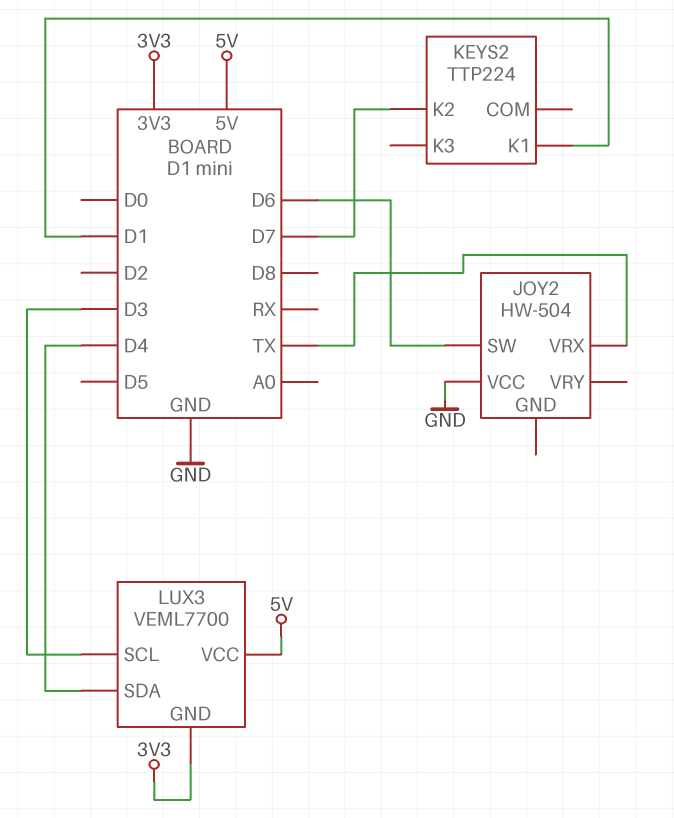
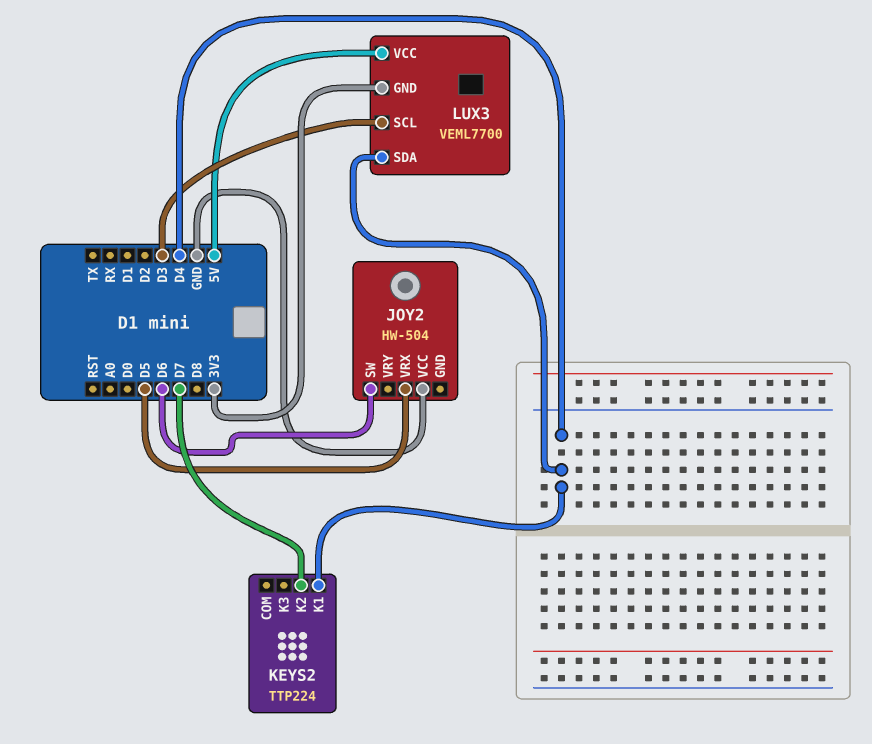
JOY2 pin VRX: TX -> D5
KEYS2 pin K1: D1 -> D4

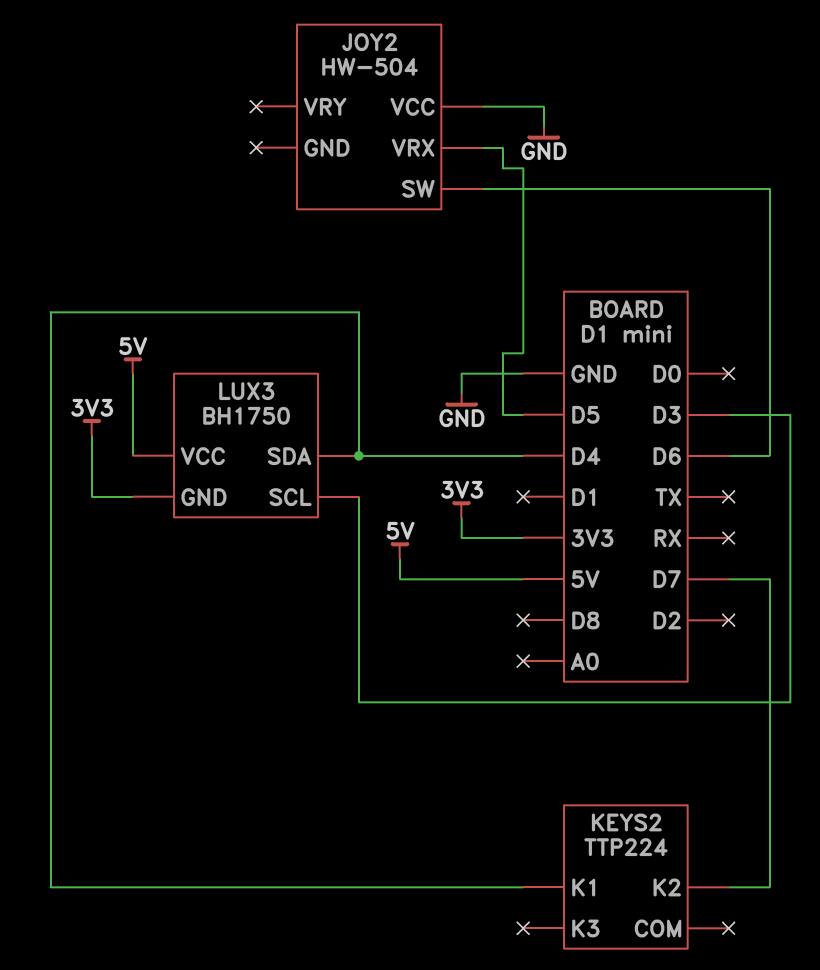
LUX3: VEML7700 -> BH1750

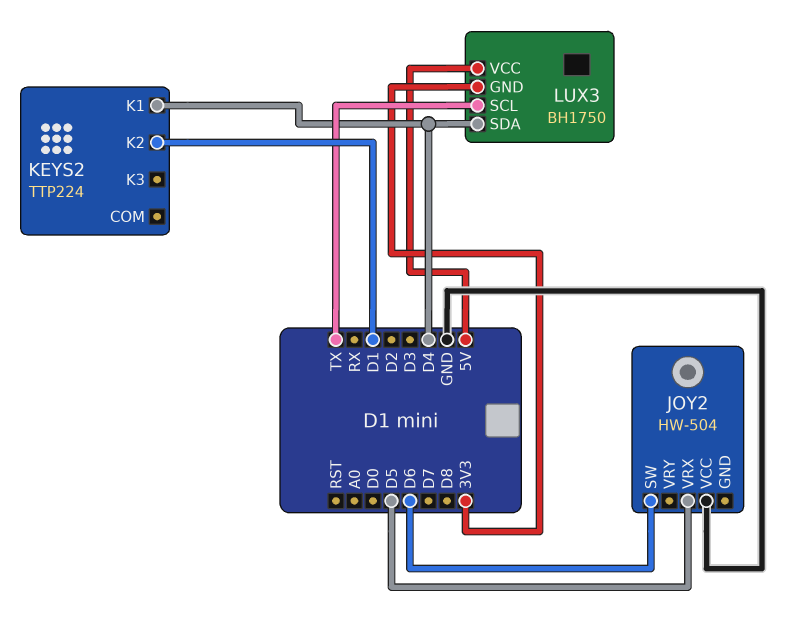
KEYS2 pin K2: D7 -> D1
LUX3 pin SCL: D3 -> TX

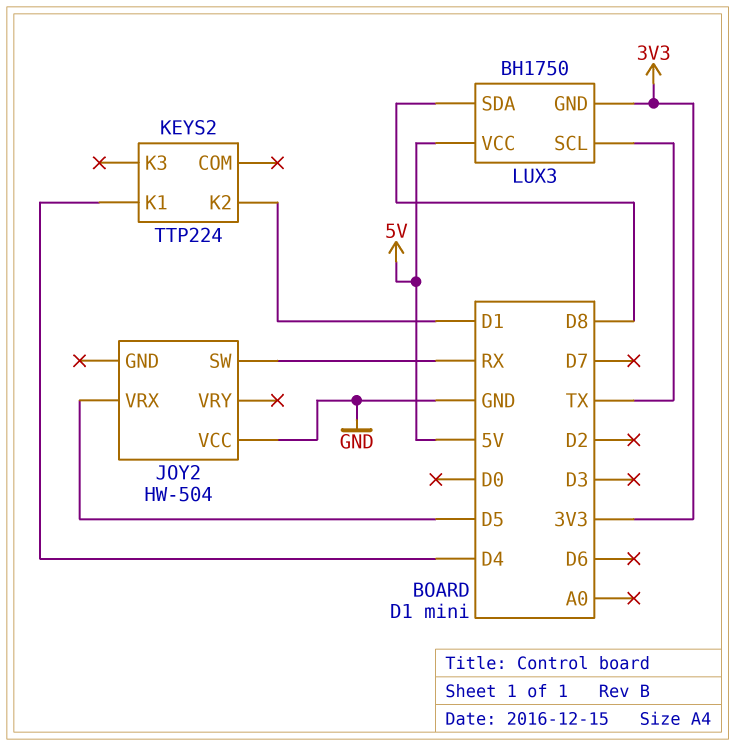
JOY2 pin SW: D6 -> RX
LUX3 pin SDA: D4 -> D8

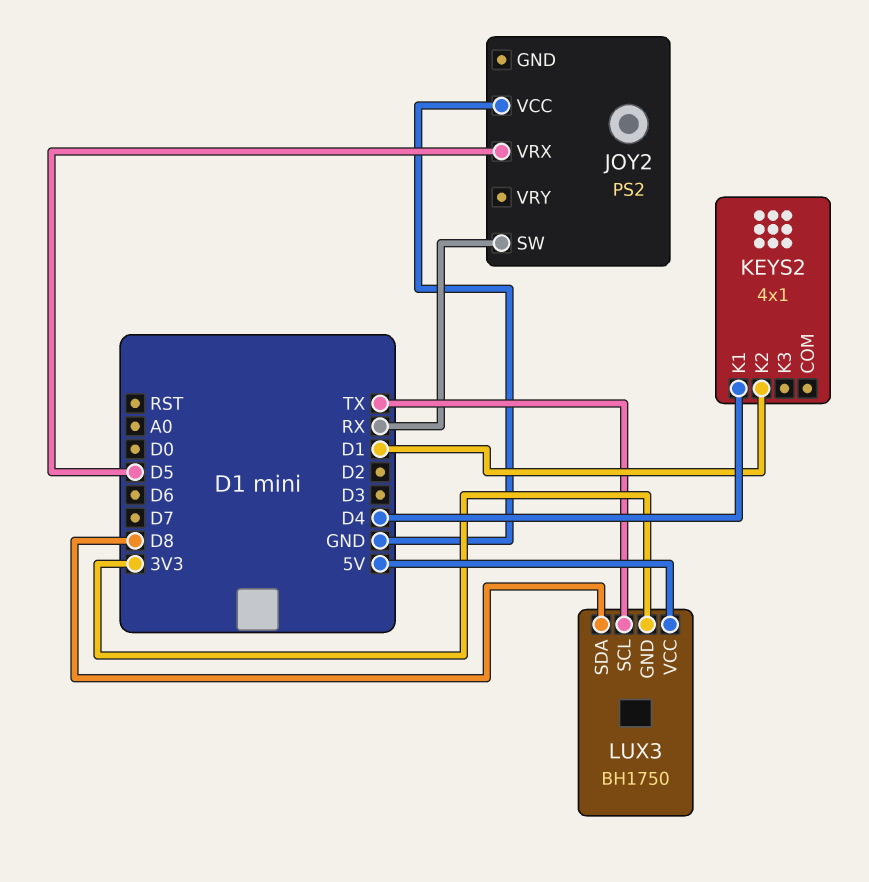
JOY2: HW-504 -> PS2
KEYS2: TTP224 -> 4x1

